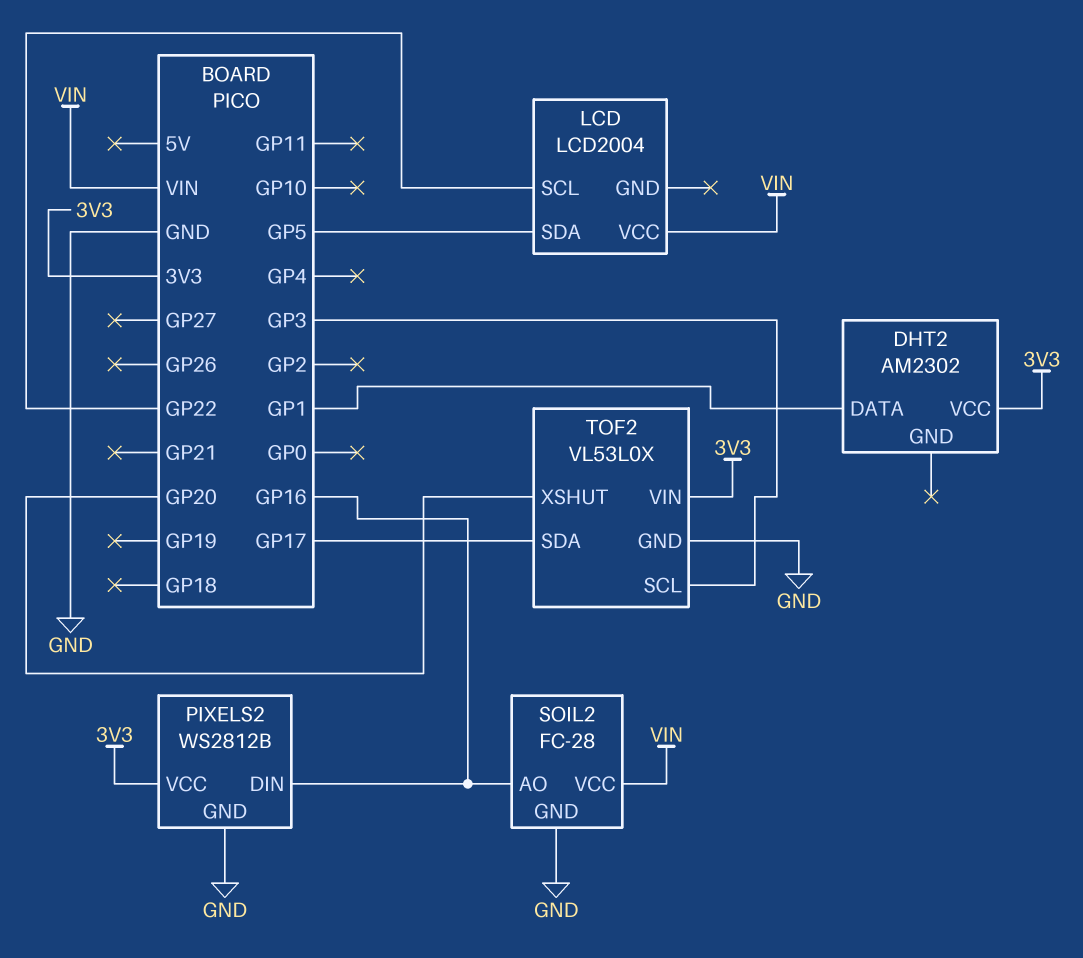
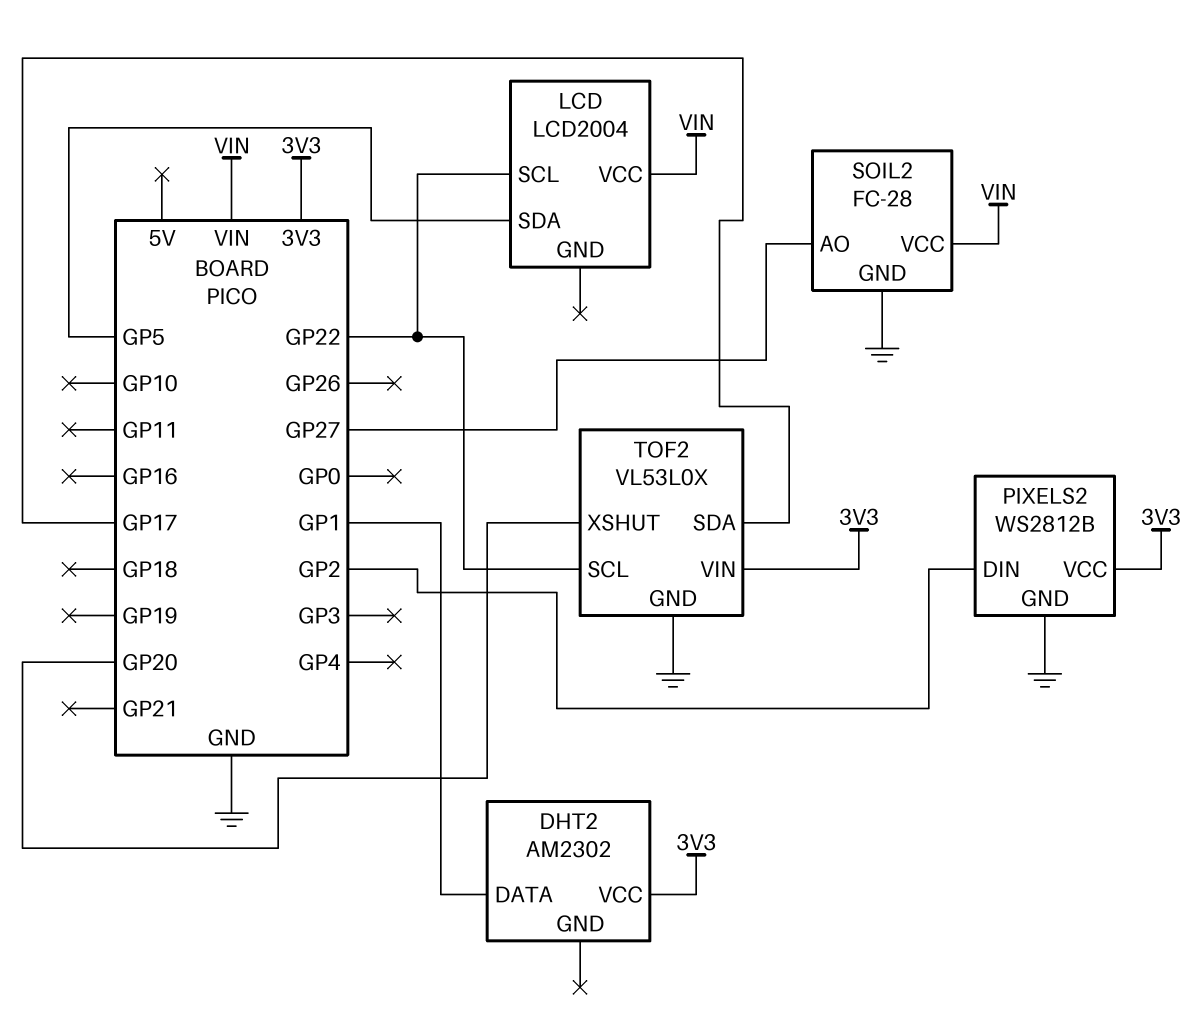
PIXELS2 pin DIN: GP16 -> GP2
SOIL2 pin AO: GP16 -> GP27
TOF2 pin SCL: GP3 -> GP22

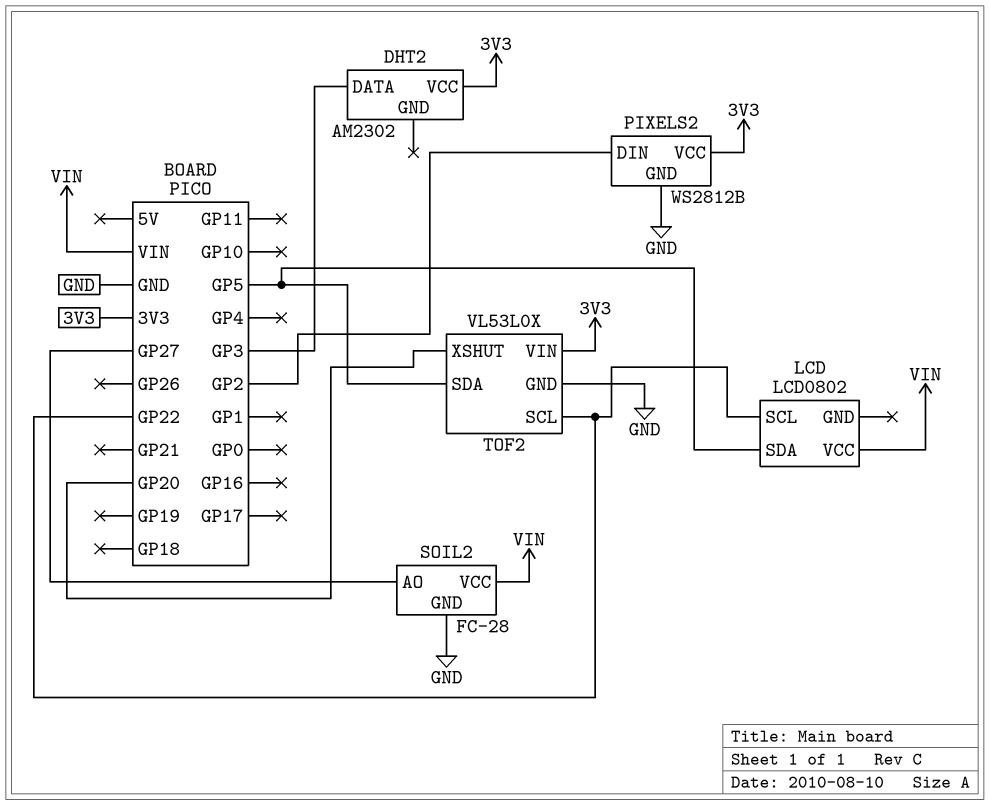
DHT2 pin DATA: GP1 -> GP3
LCD: LCD2004 -> LCD0802
TOF2 pin SDA: GP17 -> GP5

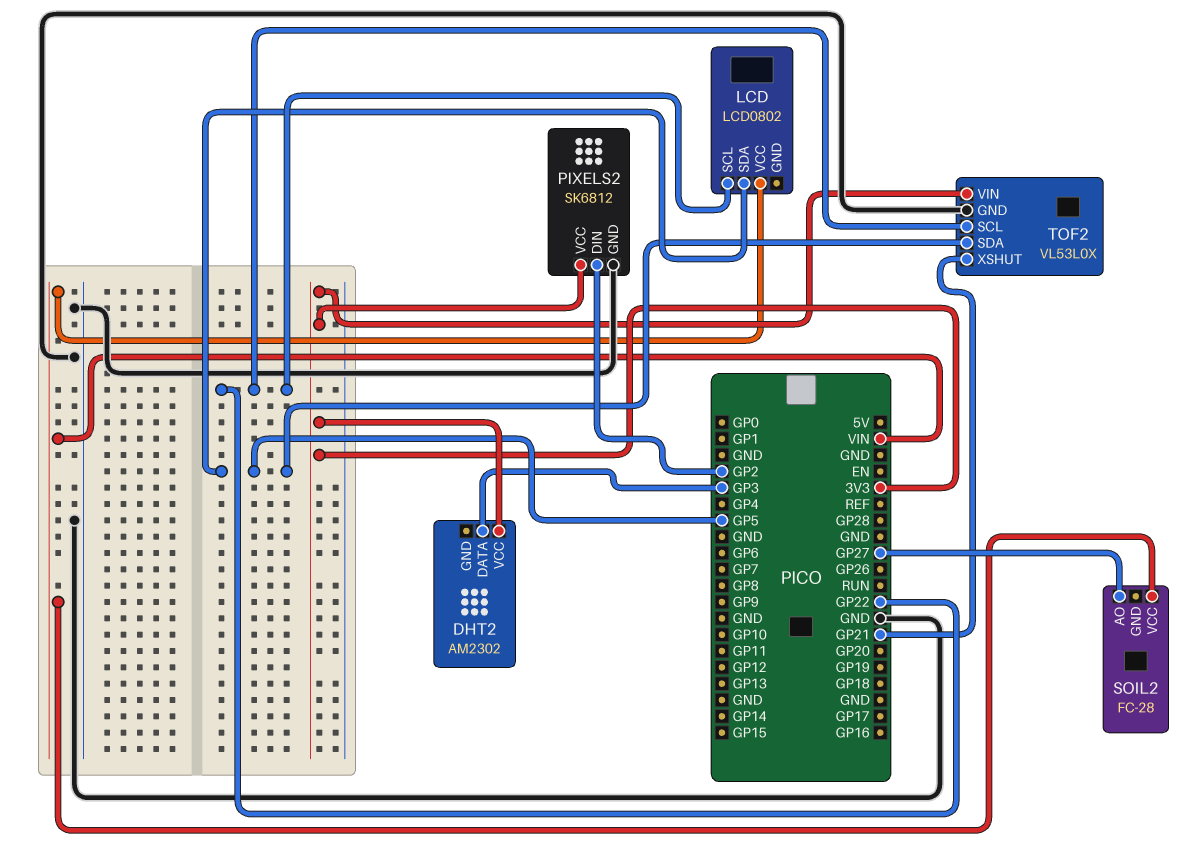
PIXELS2: WS2812B -> SK6812
SOIL2 pin GND: GND -> none
TOF2 pin XSHUT: GP20 -> GP21

